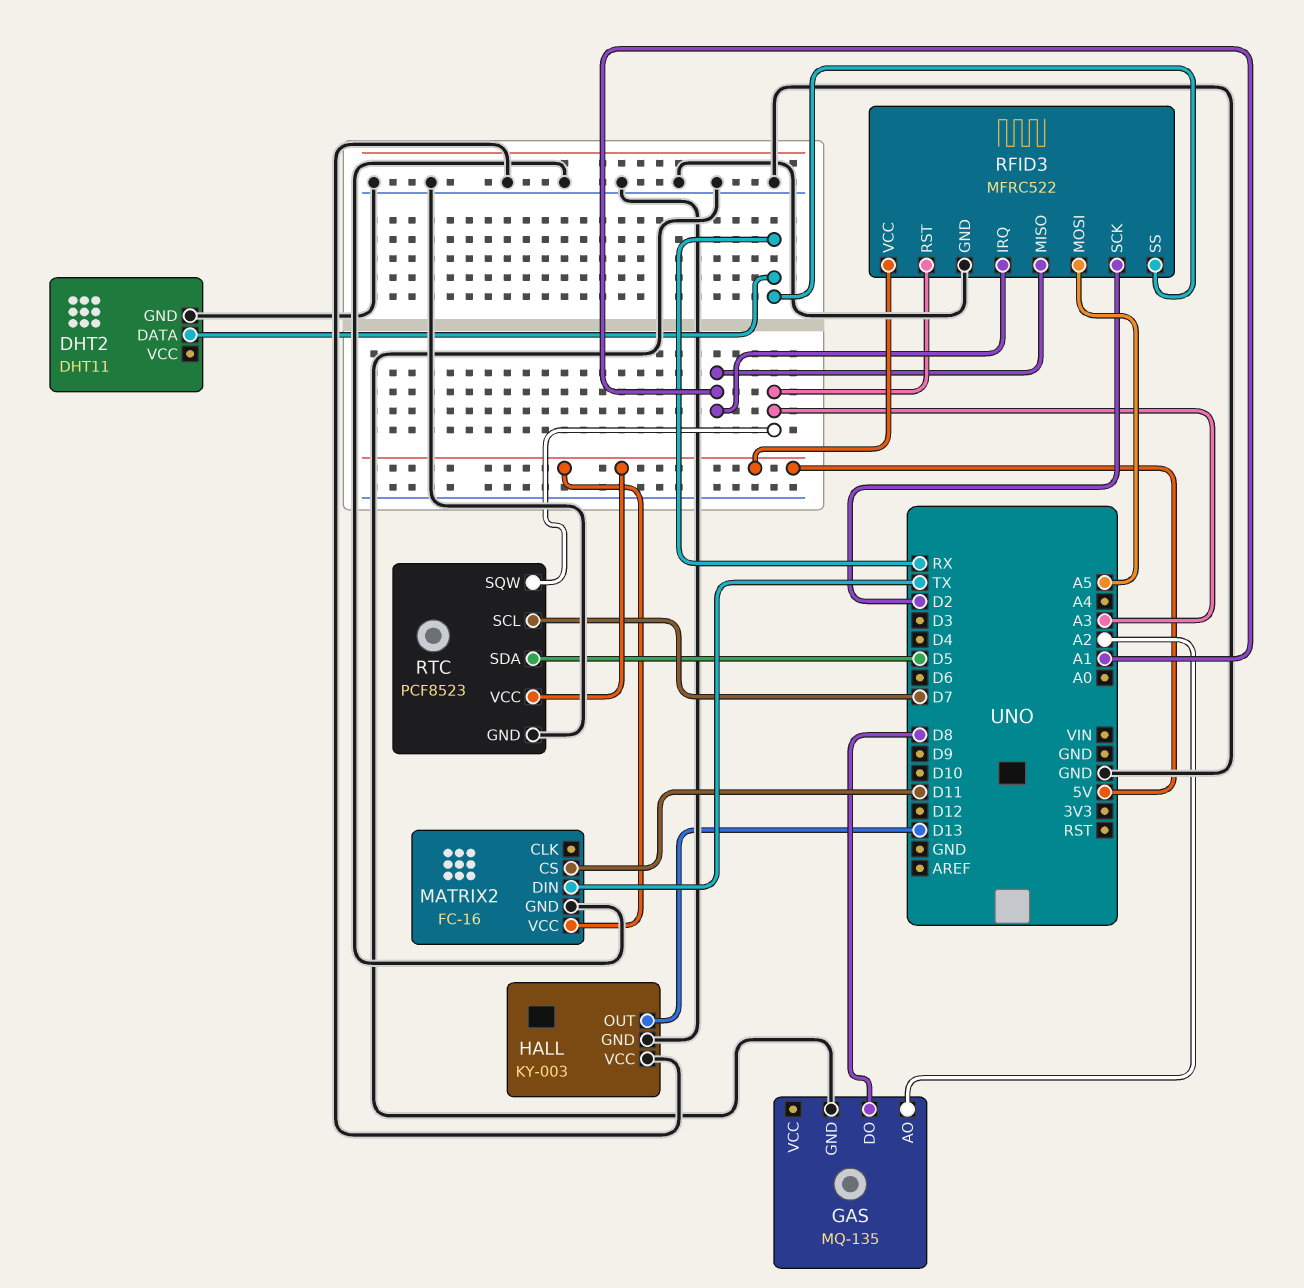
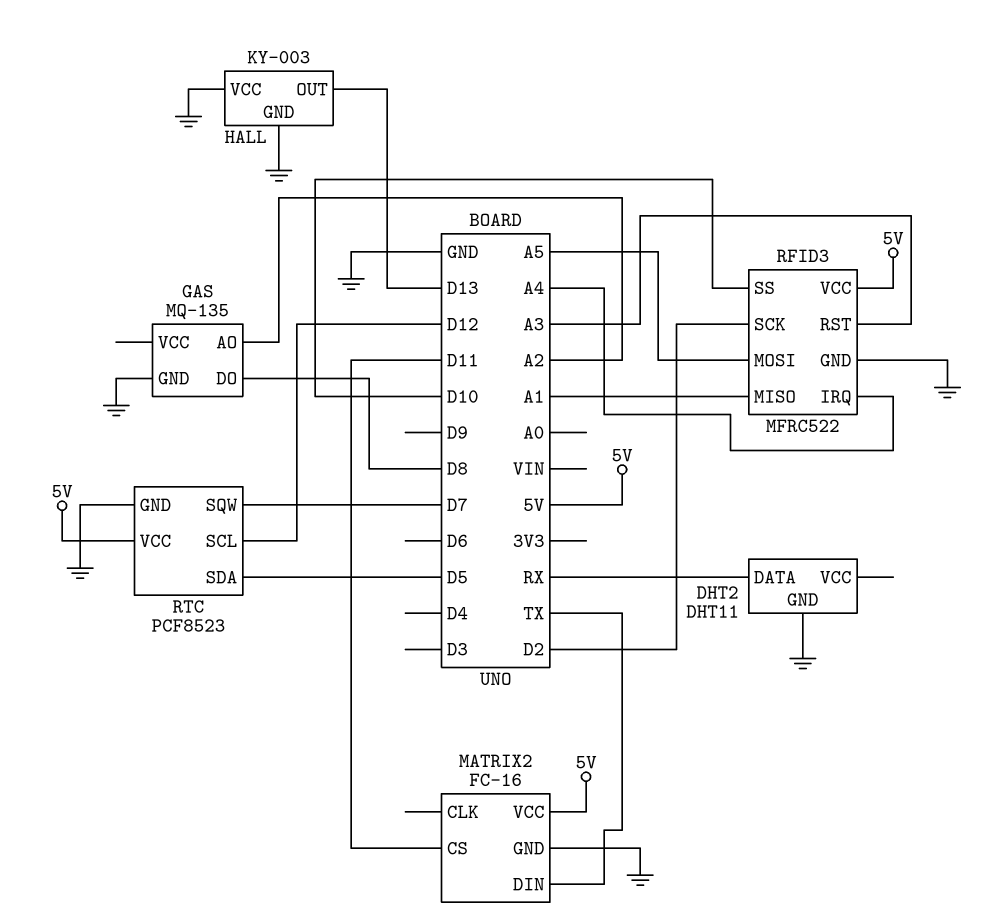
RFID3 pin IRQ: A1 -> A4
RFID3 pin SS: RX -> D10
RTC pin SCL: D7 -> D12
RTC pin SQW: A3 -> D7

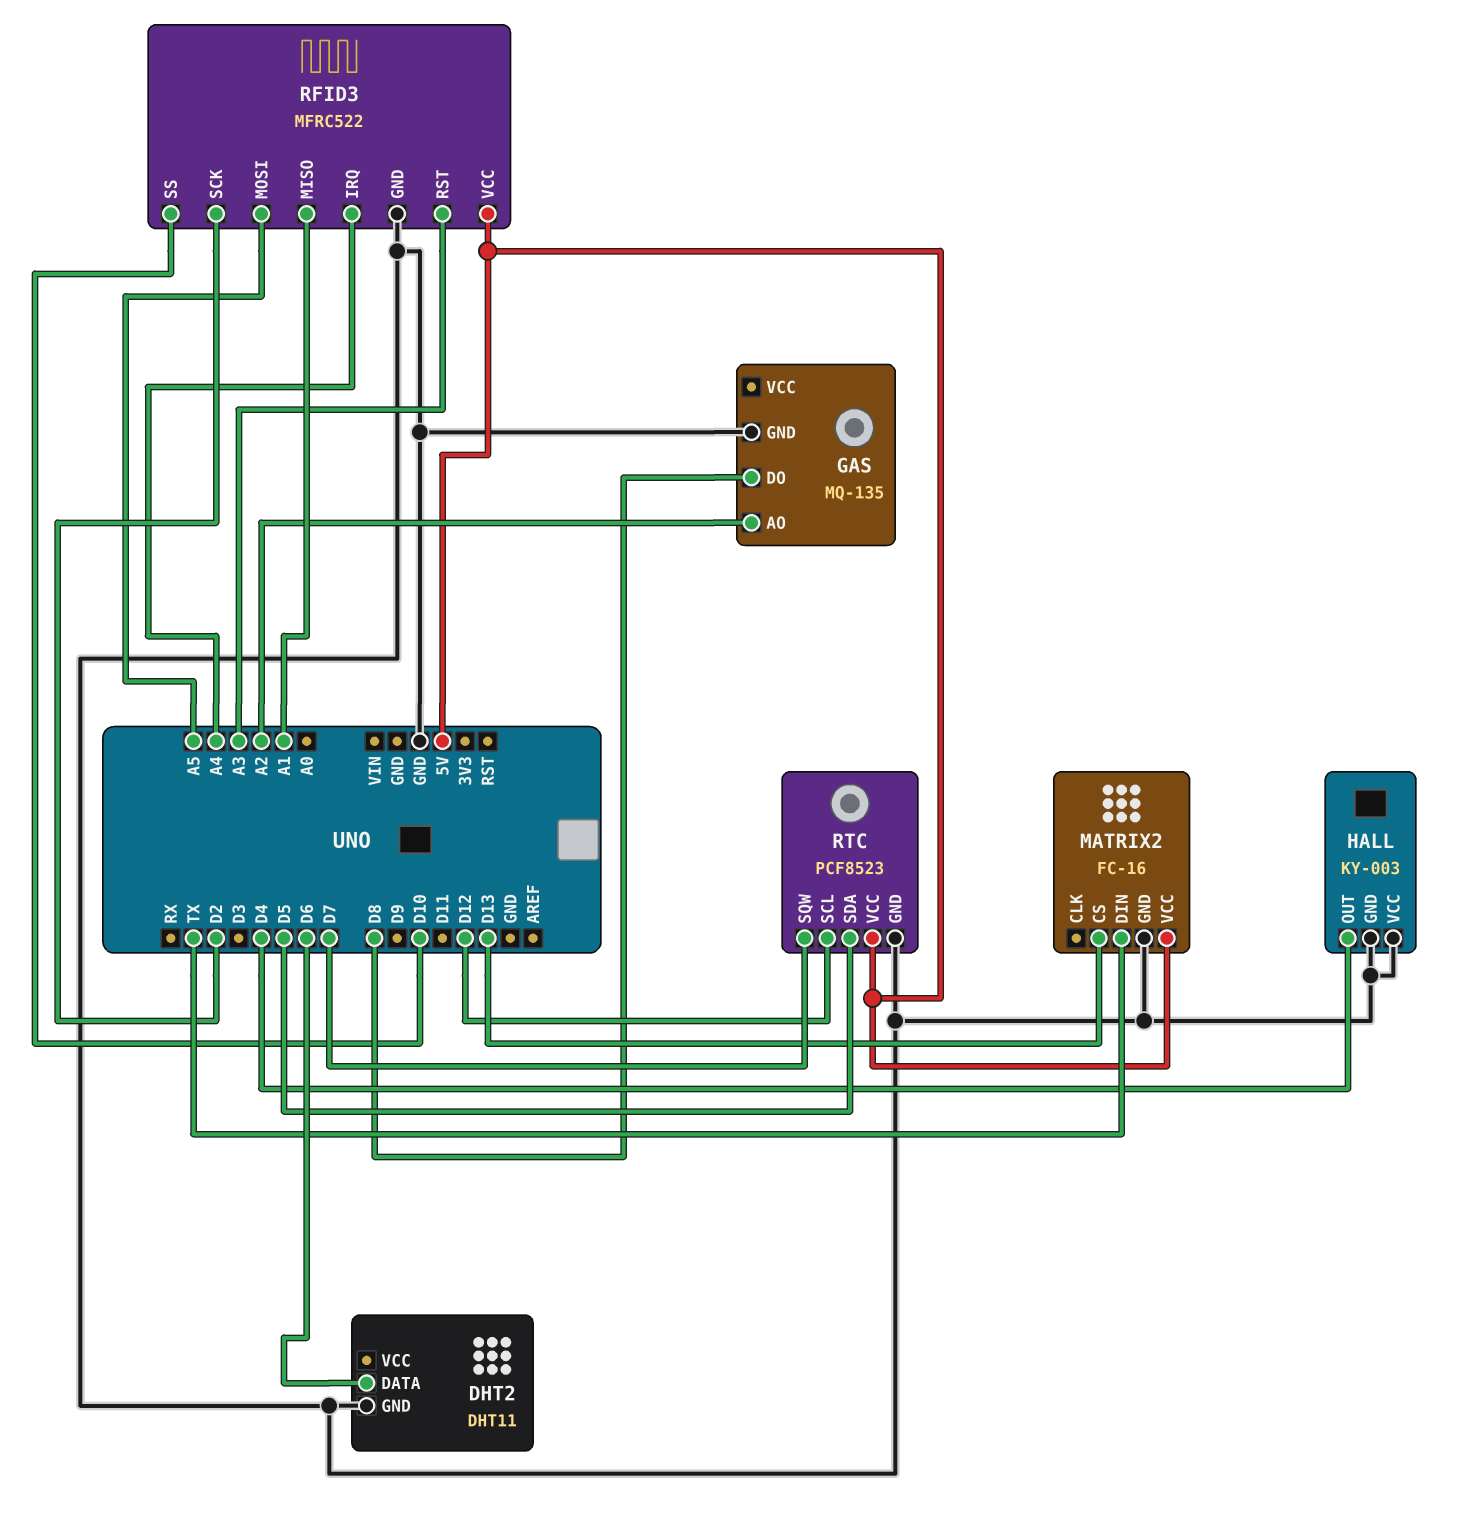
DHT2 pin DATA: RX -> D6
HALL pin OUT: D13 -> D4
MATRIX2 pin CS: D11 -> D13

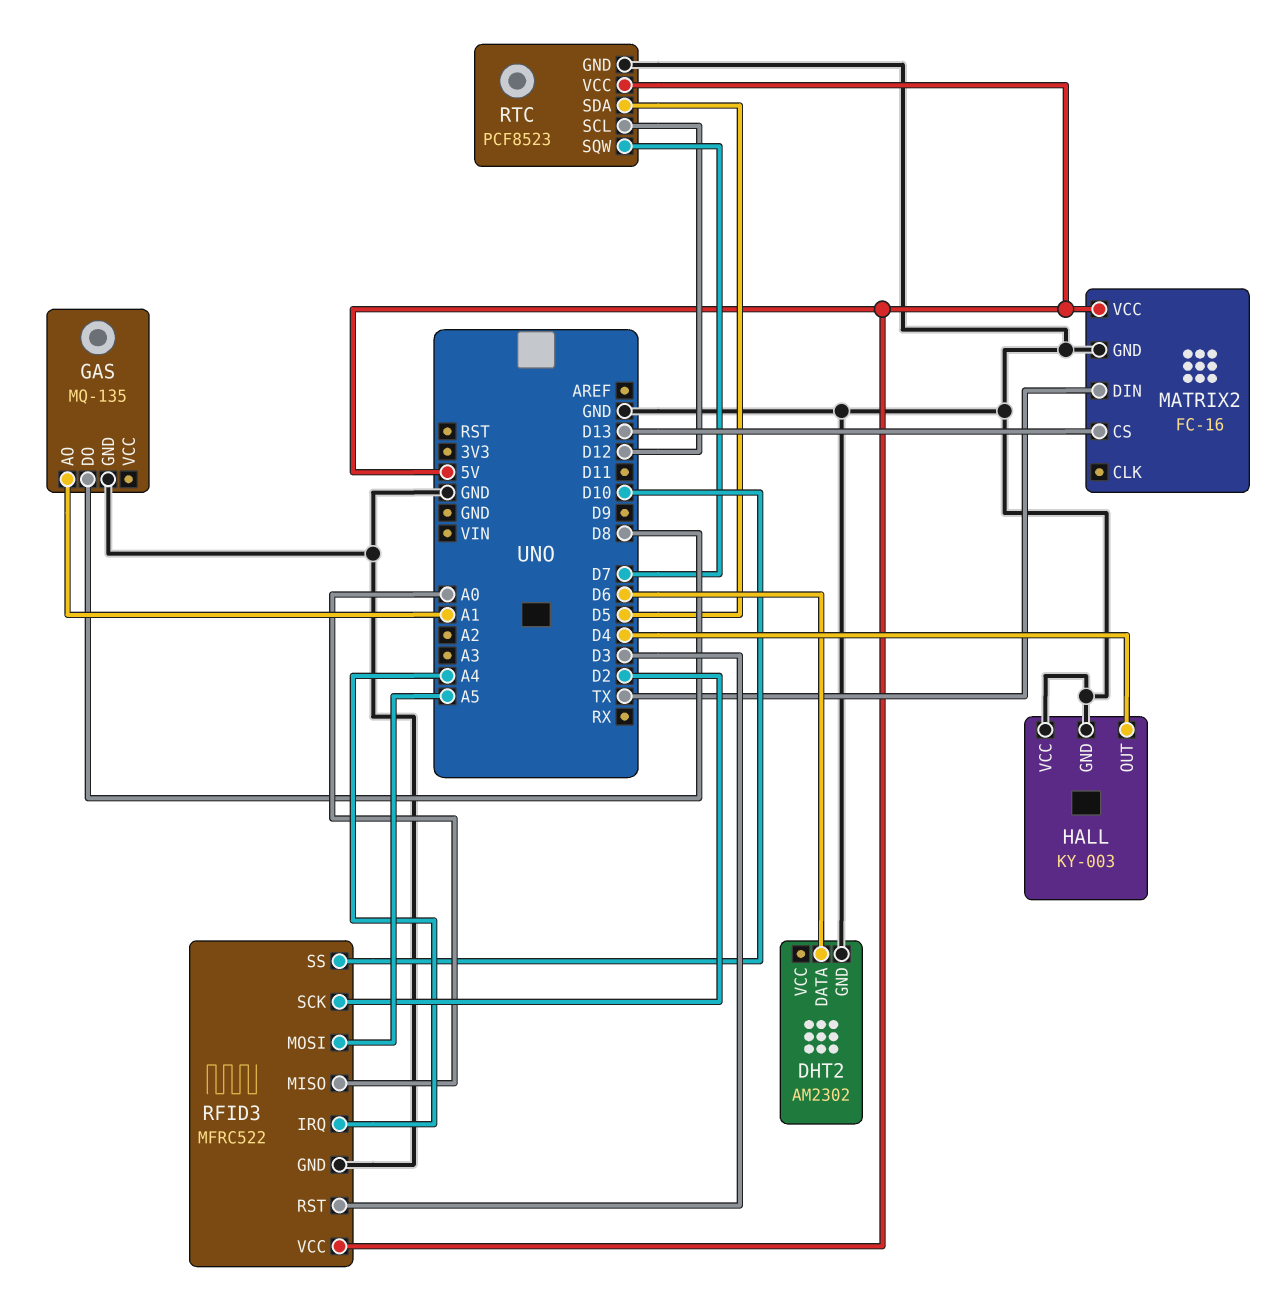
DHT2: DHT11 -> AM2302
GAS pin AO: A2 -> A1
RFID3 pin MISO: A1 -> A0
RFID3 pin RST: A3 -> D3

